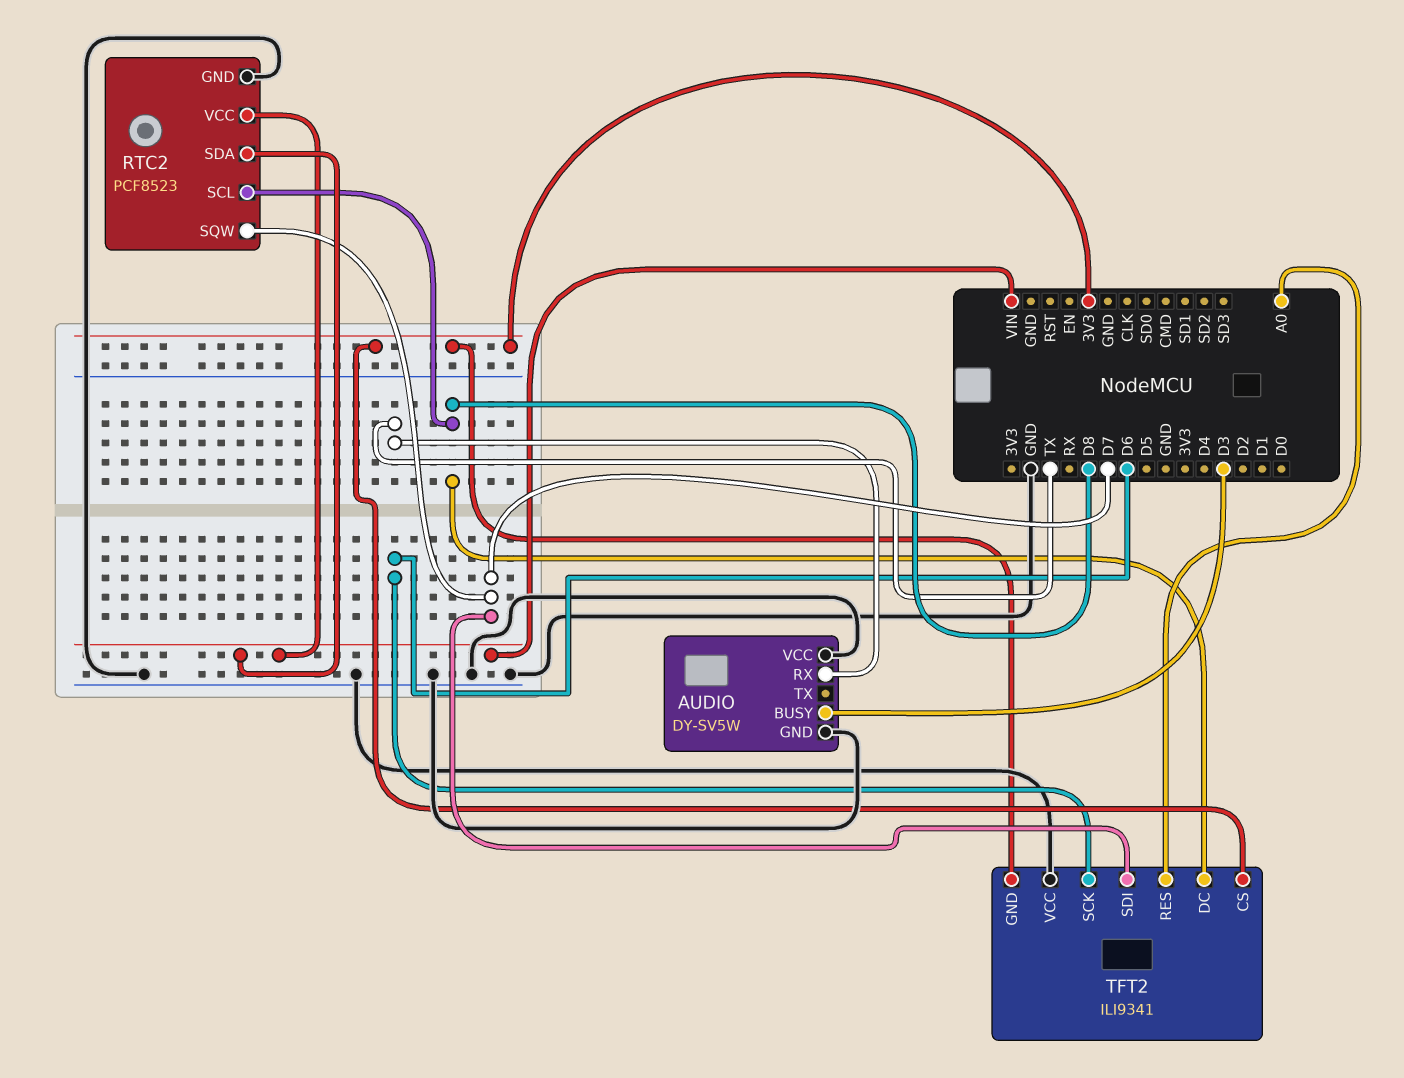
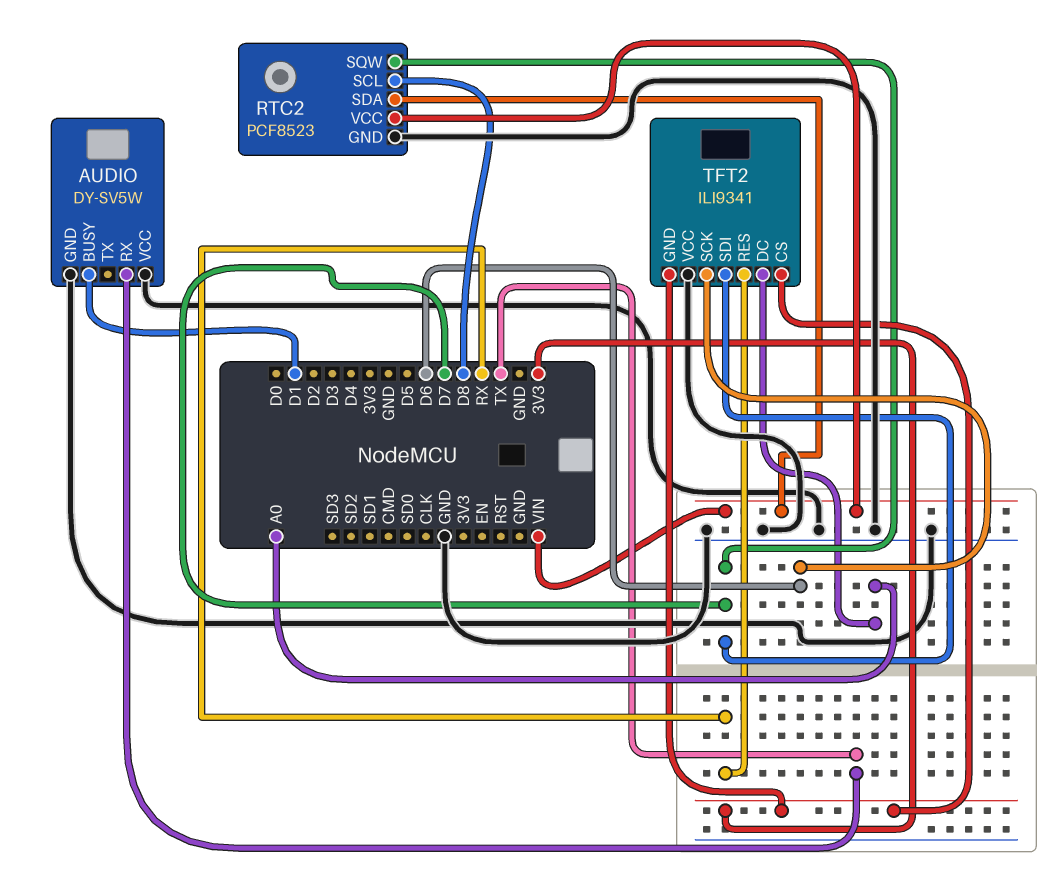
AUDIO pin BUSY: D3 -> D1
TFT2 pin DC: D8 -> A0
TFT2 pin RES: A0 -> RX

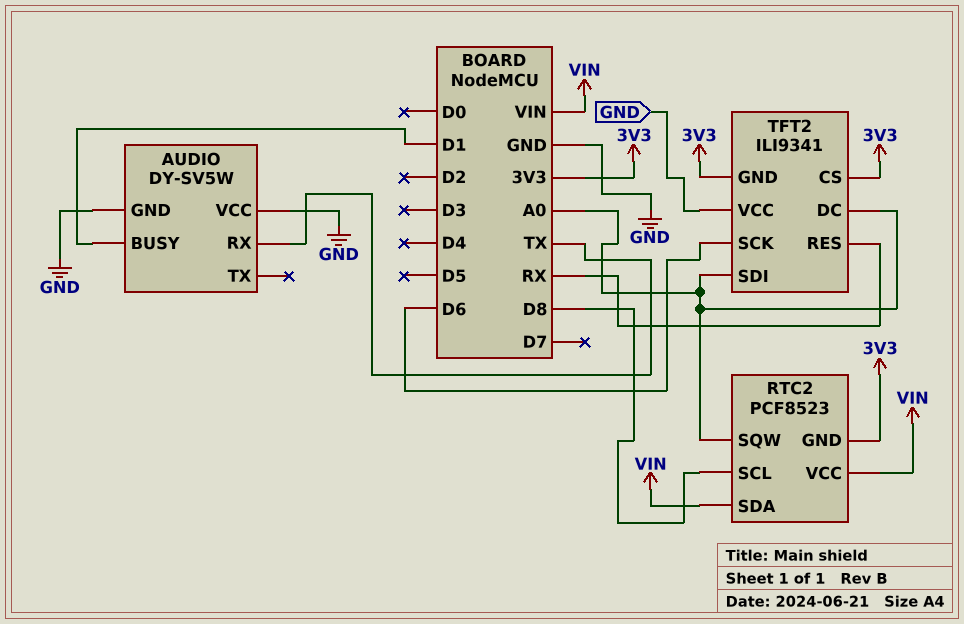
RTC2 pin GND: GND -> 3V3
RTC2 pin SQW: D7 -> A0
TFT2 pin SDI: D7 -> A0

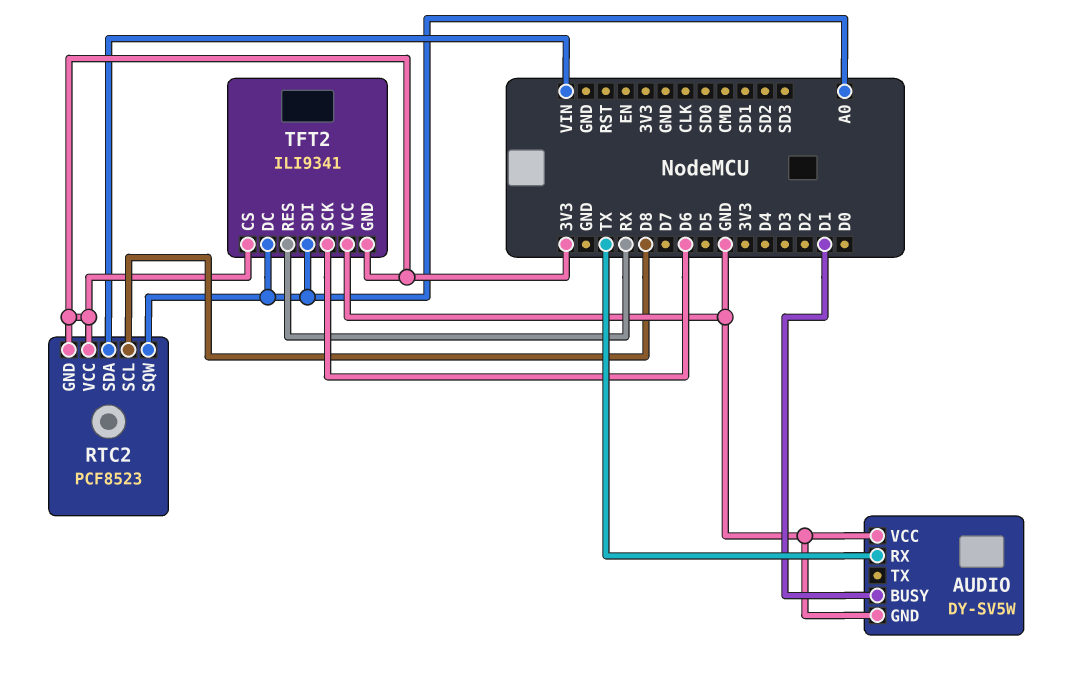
RTC2 pin VCC: VIN -> 3V3

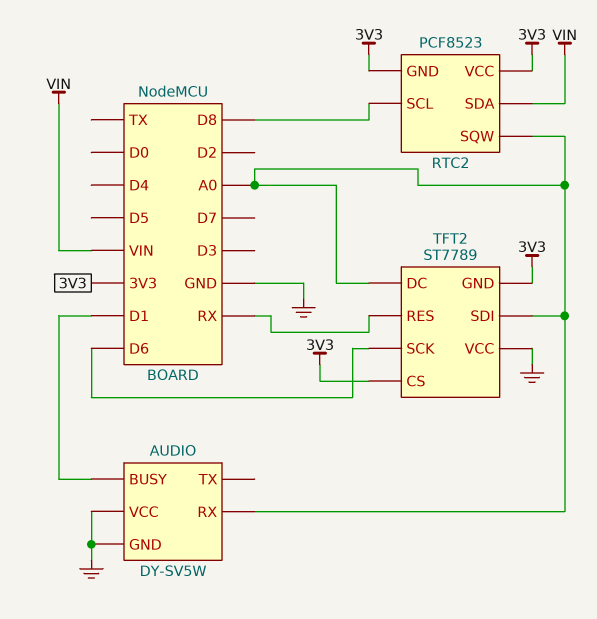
AUDIO pin RX: TX -> A0
TFT2: ILI9341 -> ST7789

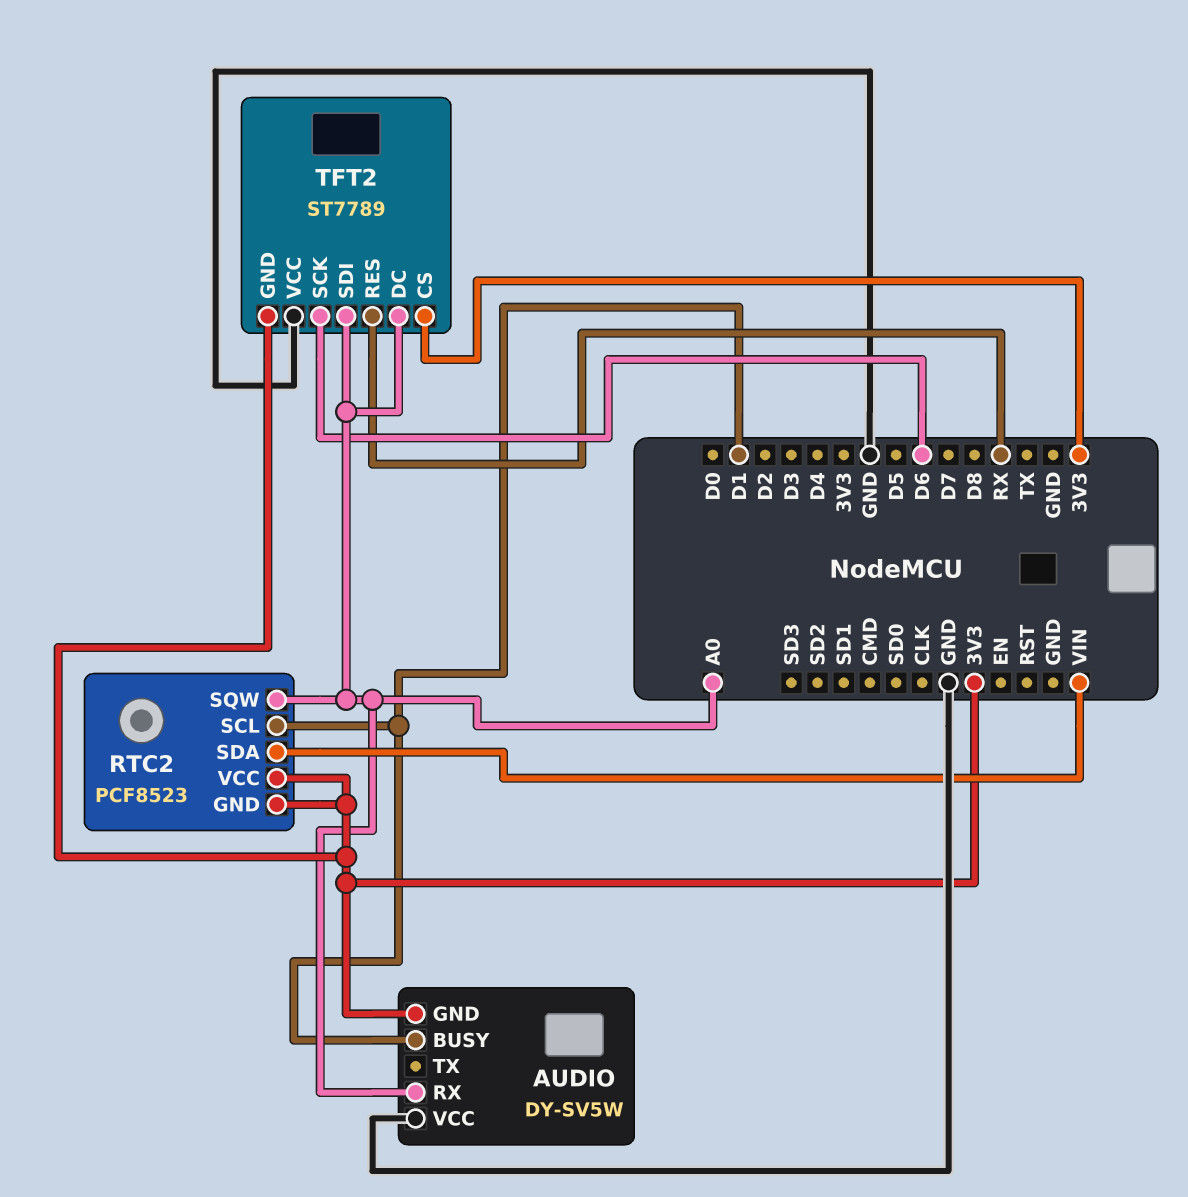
AUDIO pin GND: GND -> 3V3
RTC2 pin SCL: D8 -> D1

